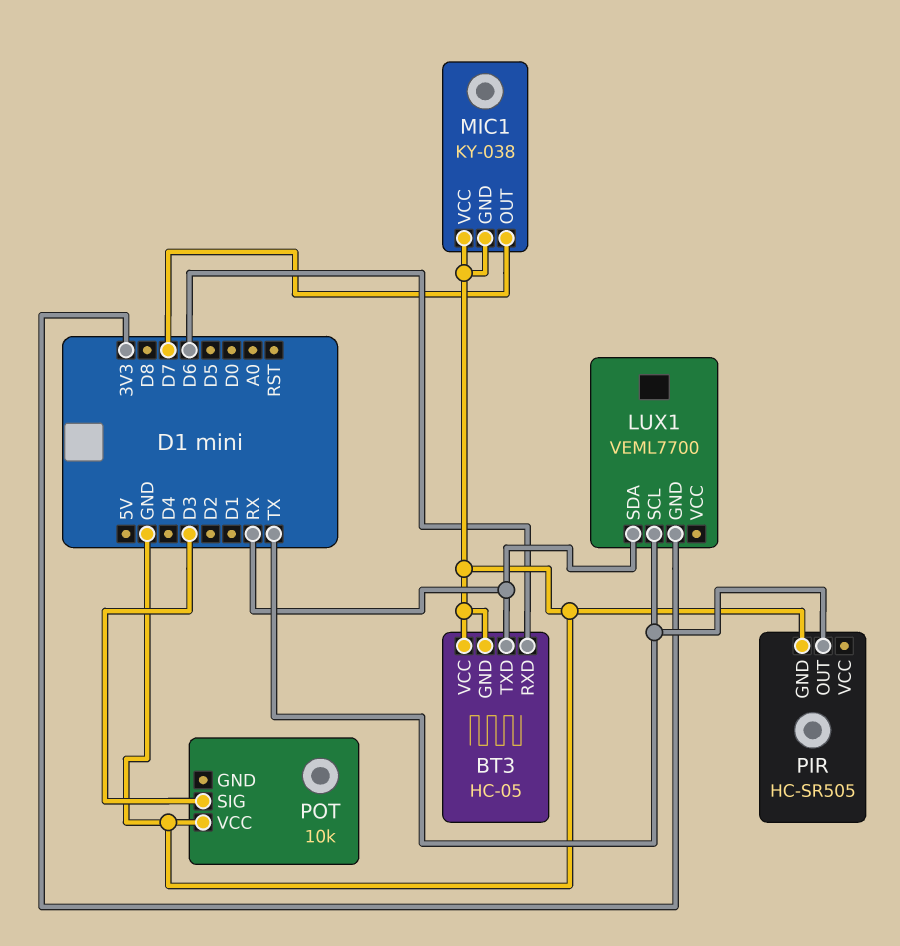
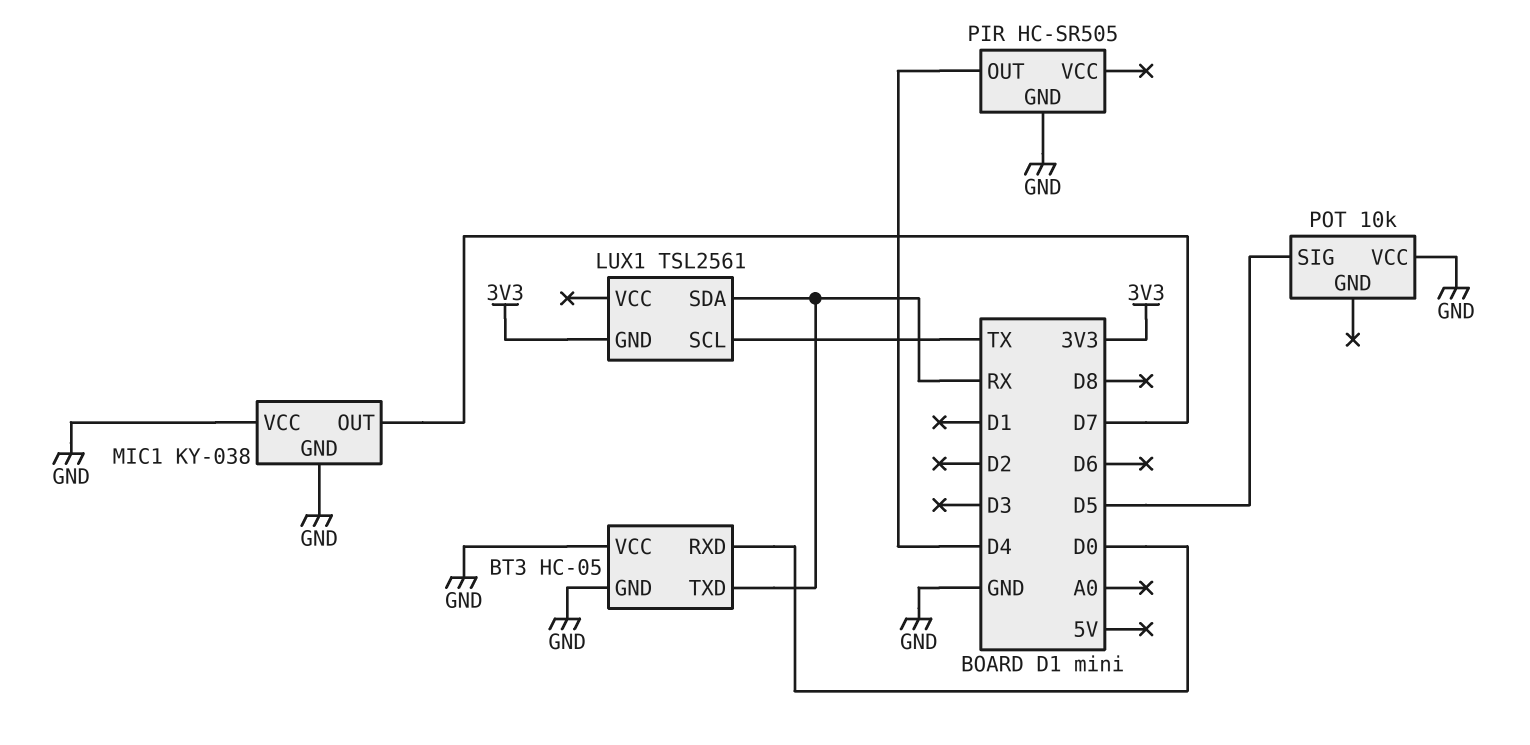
BT3 pin RXD: D6 -> D0
LUX1: VEML7700 -> TSL2561
PIR pin OUT: TX -> D4
POT pin SIG: D3 -> D5

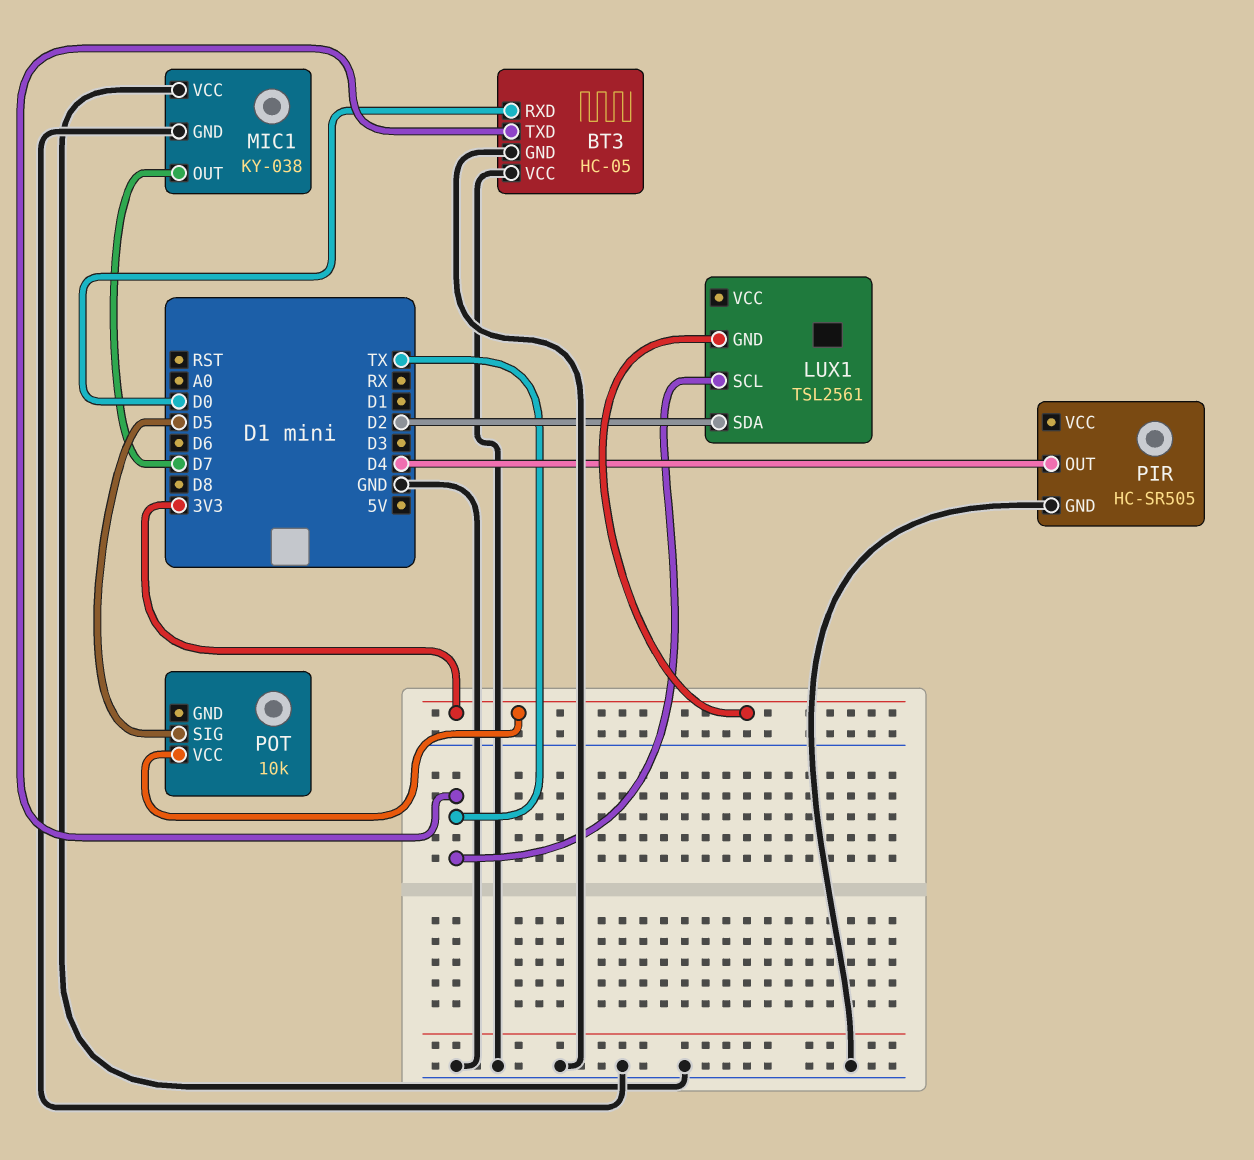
BT3 pin TXD: RX -> TX
LUX1 pin SDA: RX -> D2
POT pin VCC: GND -> 3V3

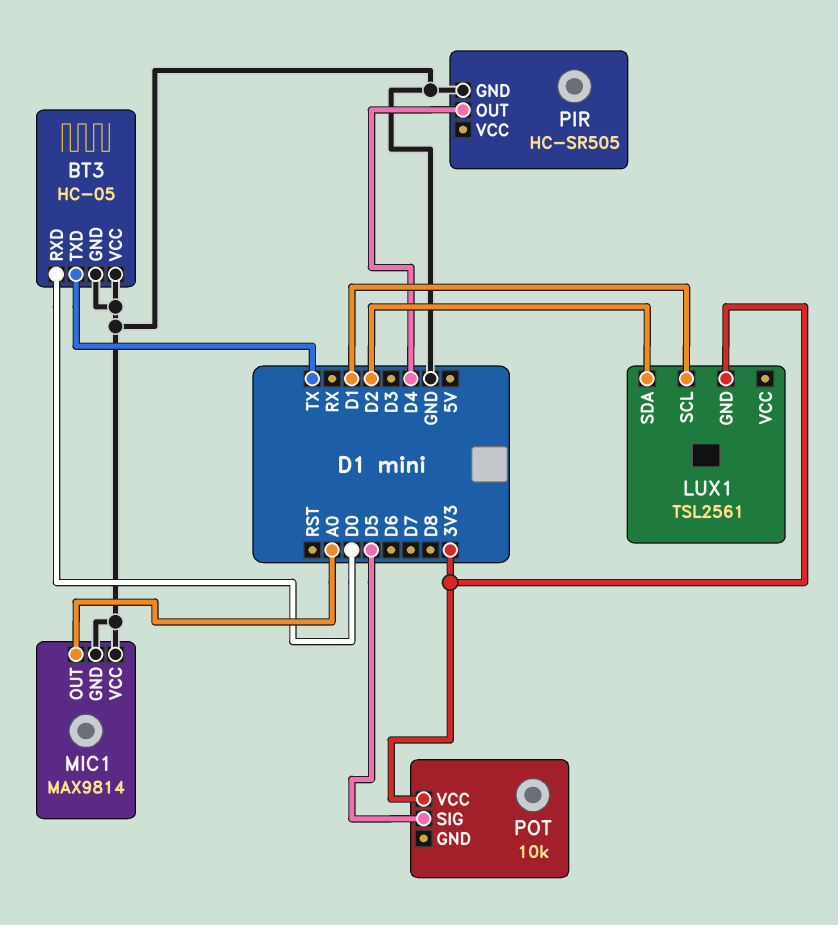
LUX1 pin SCL: TX -> D1
MIC1: KY-038 -> MAX9814
MIC1 pin OUT: D7 -> A0

